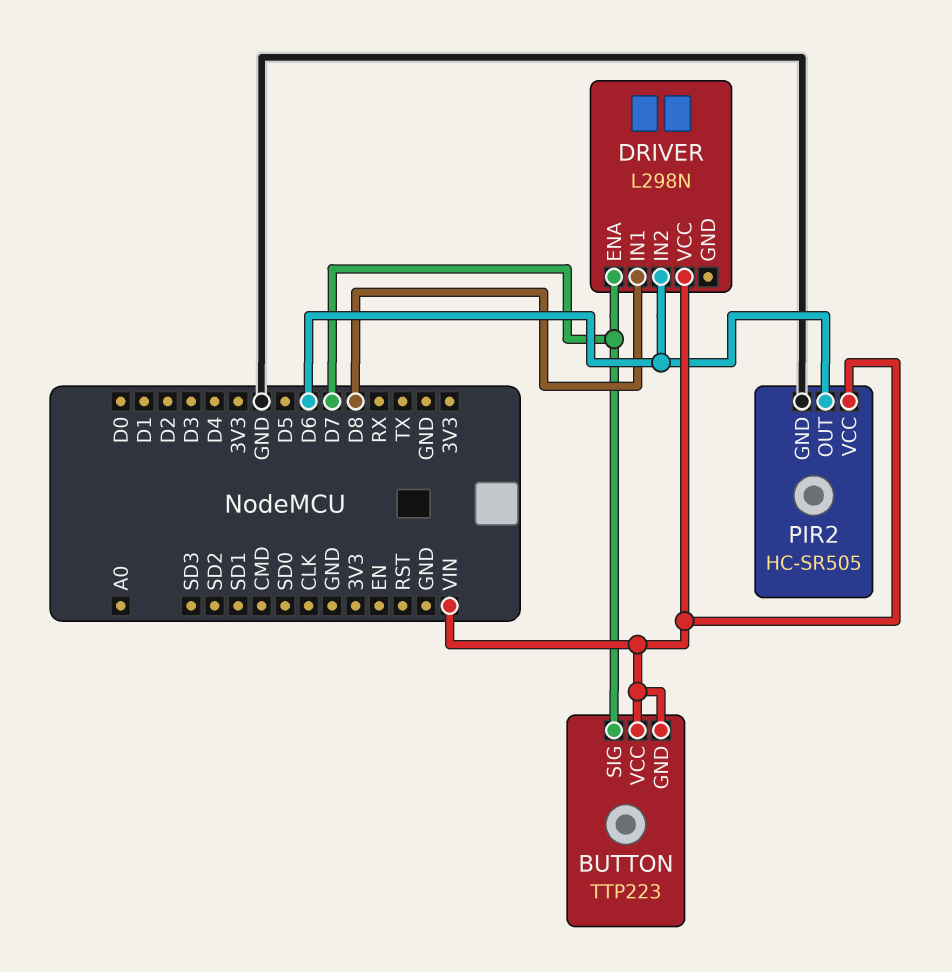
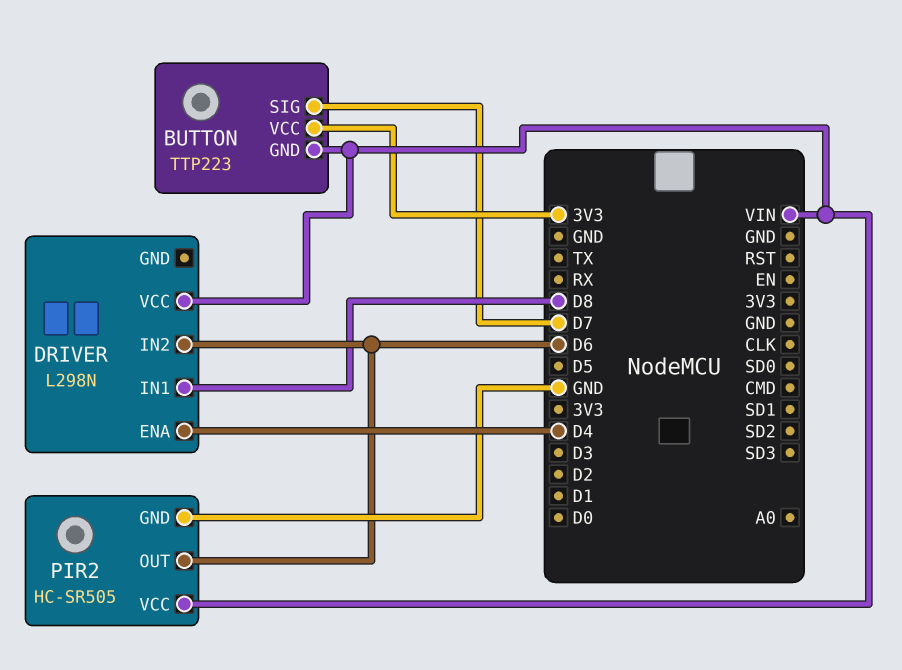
BUTTON pin VCC: VIN -> 3V3
DRIVER pin ENA: D7 -> D4

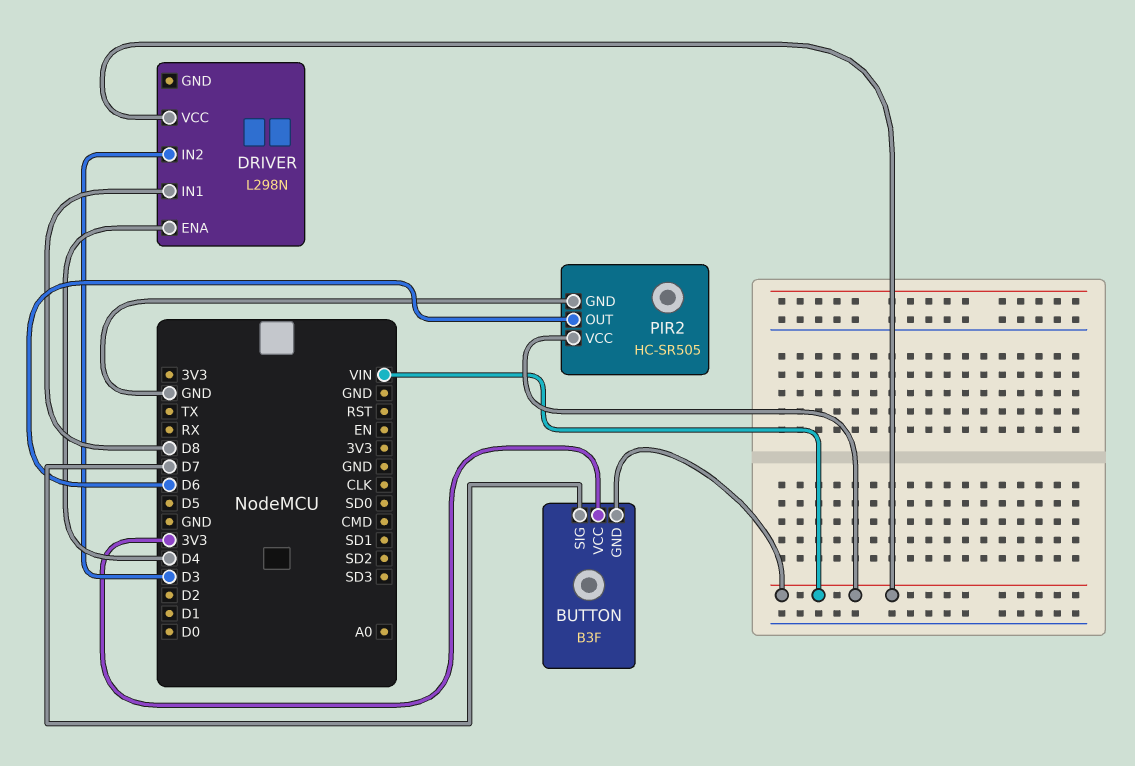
BUTTON: TTP223 -> B3F
DRIVER pin IN2: D6 -> D3

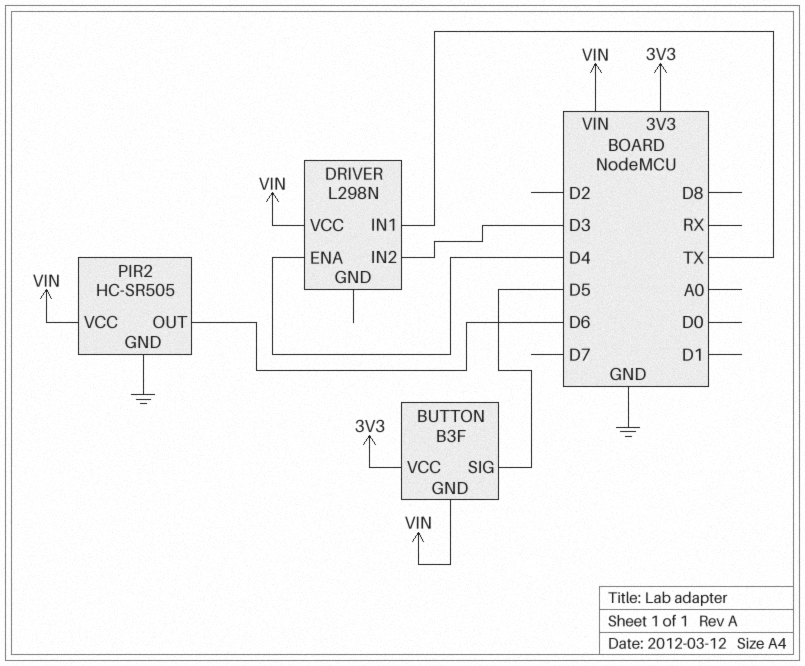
BUTTON pin SIG: D7 -> D5
DRIVER pin IN1: D8 -> TX

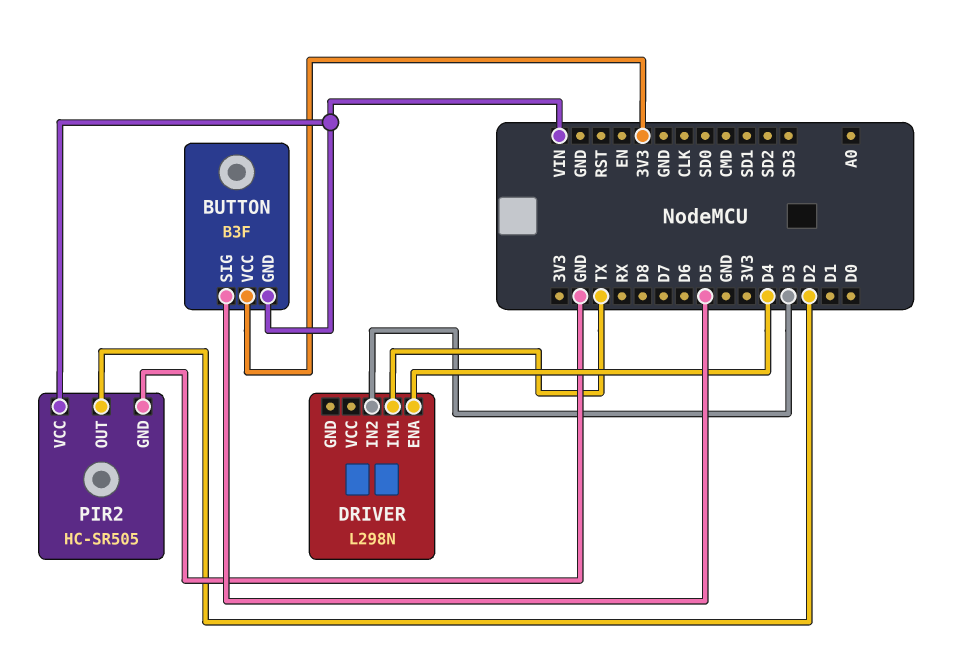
DRIVER pin VCC: VIN -> none
PIR2 pin OUT: D6 -> D2

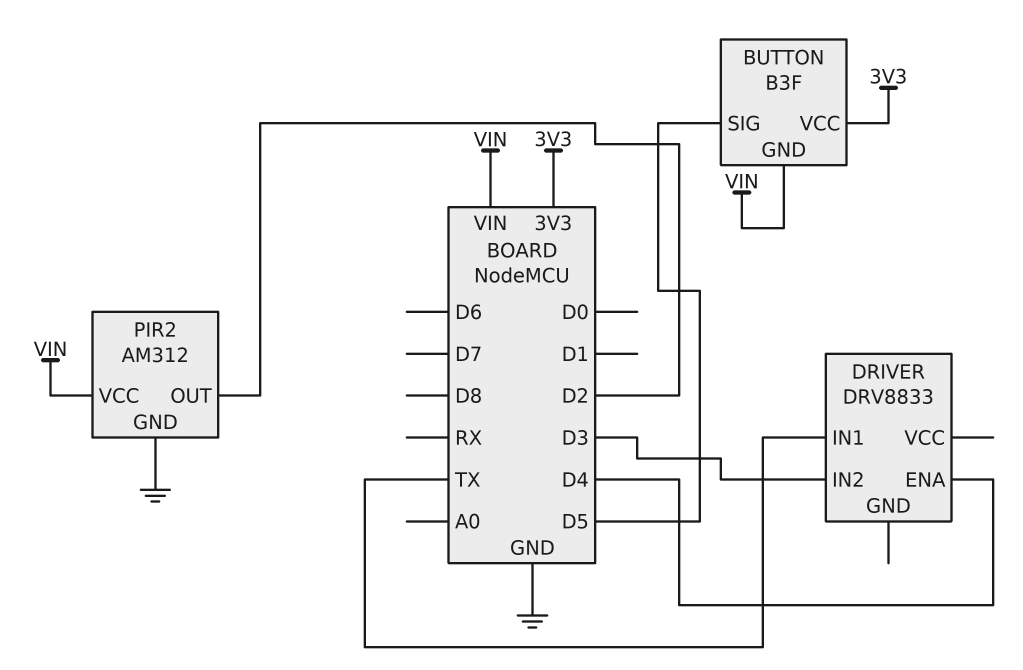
DRIVER: L298N -> DRV8833
PIR2: HC-SR505 -> AM312

